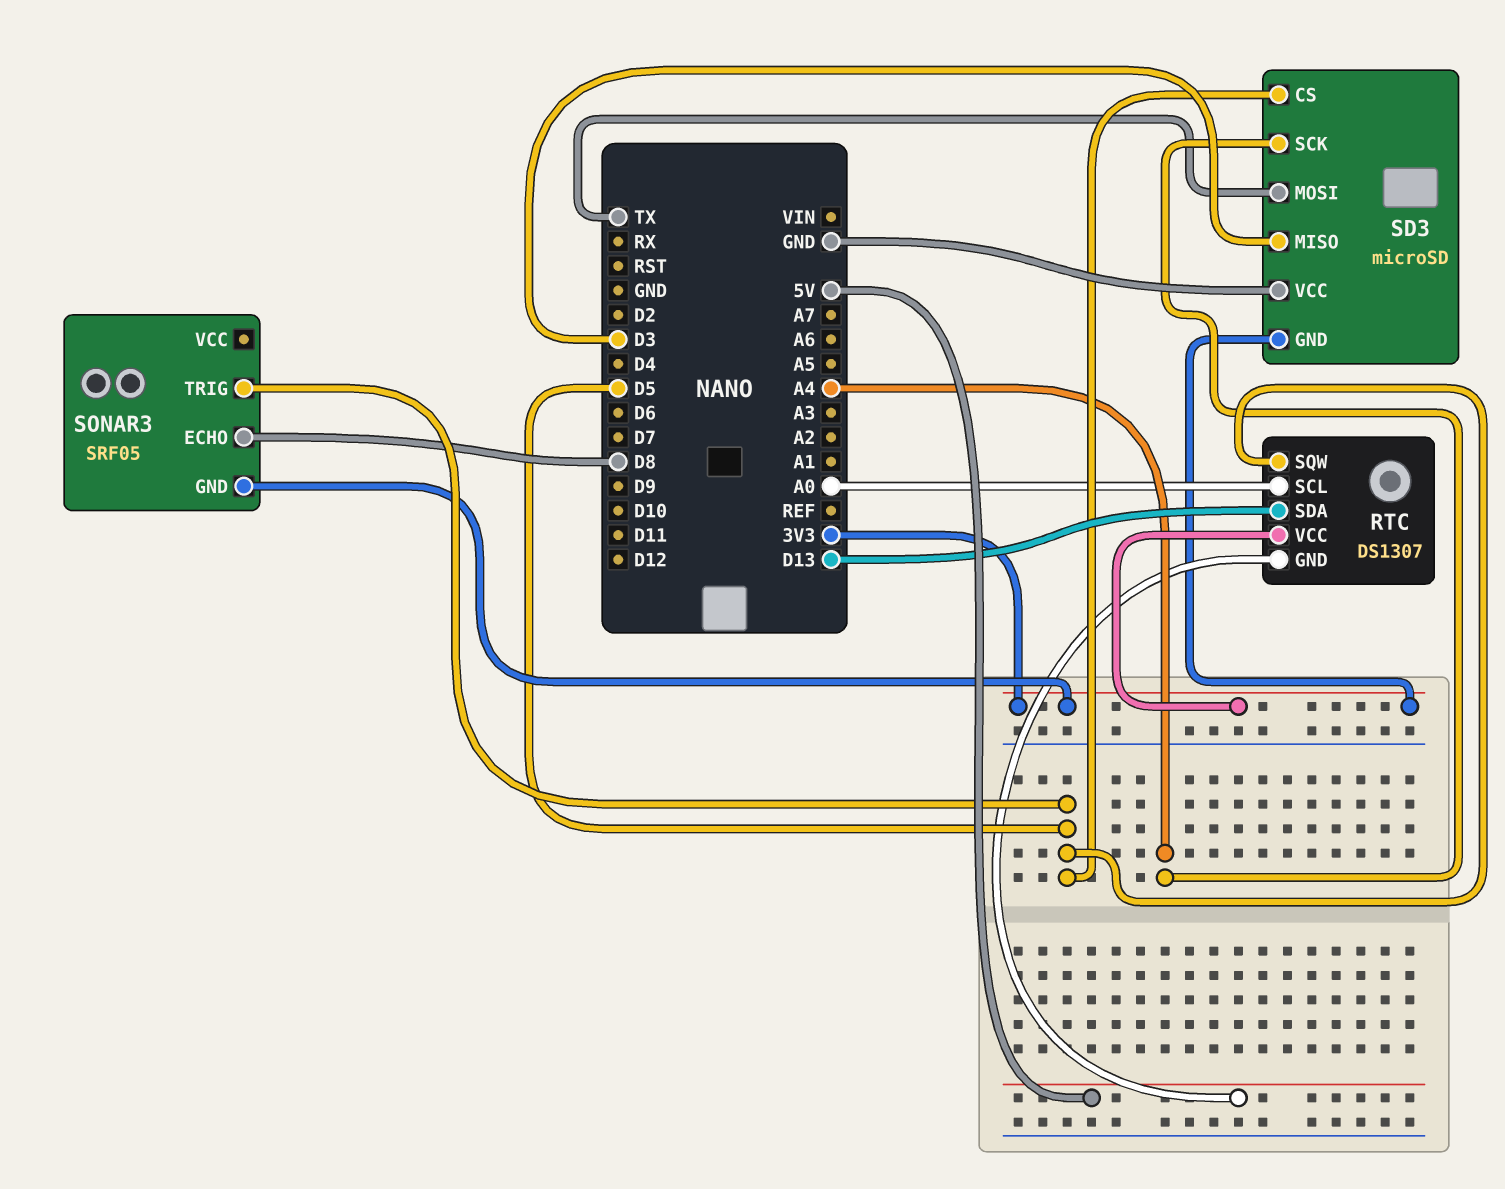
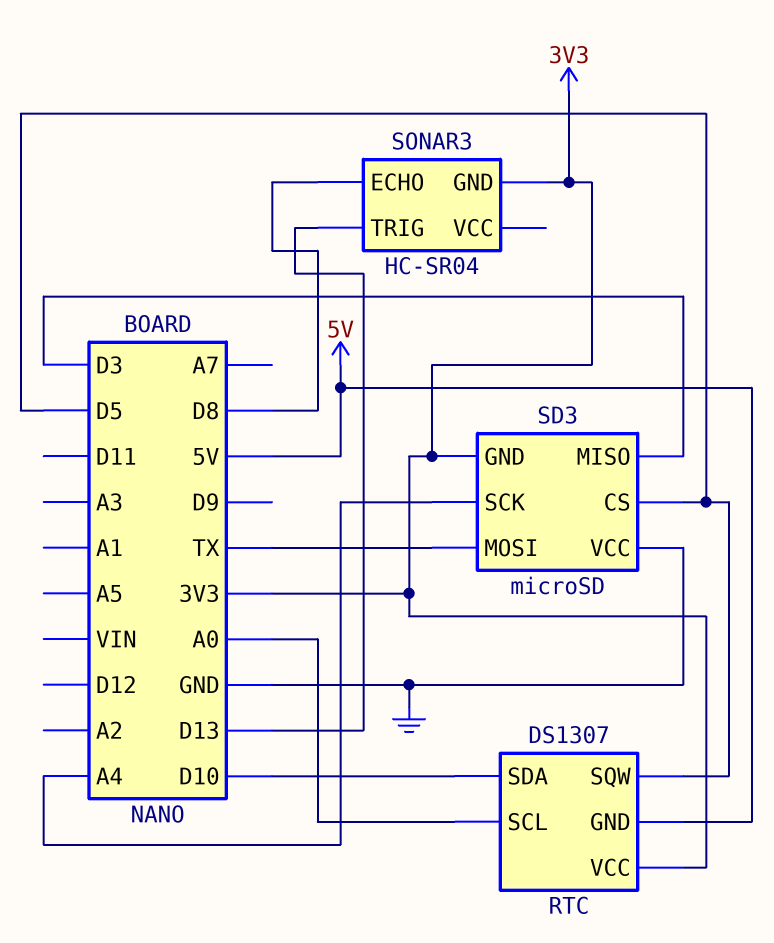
RTC pin SDA: D13 -> D10
SONAR3: SRF05 -> HC-SR04
SONAR3 pin TRIG: D5 -> D13

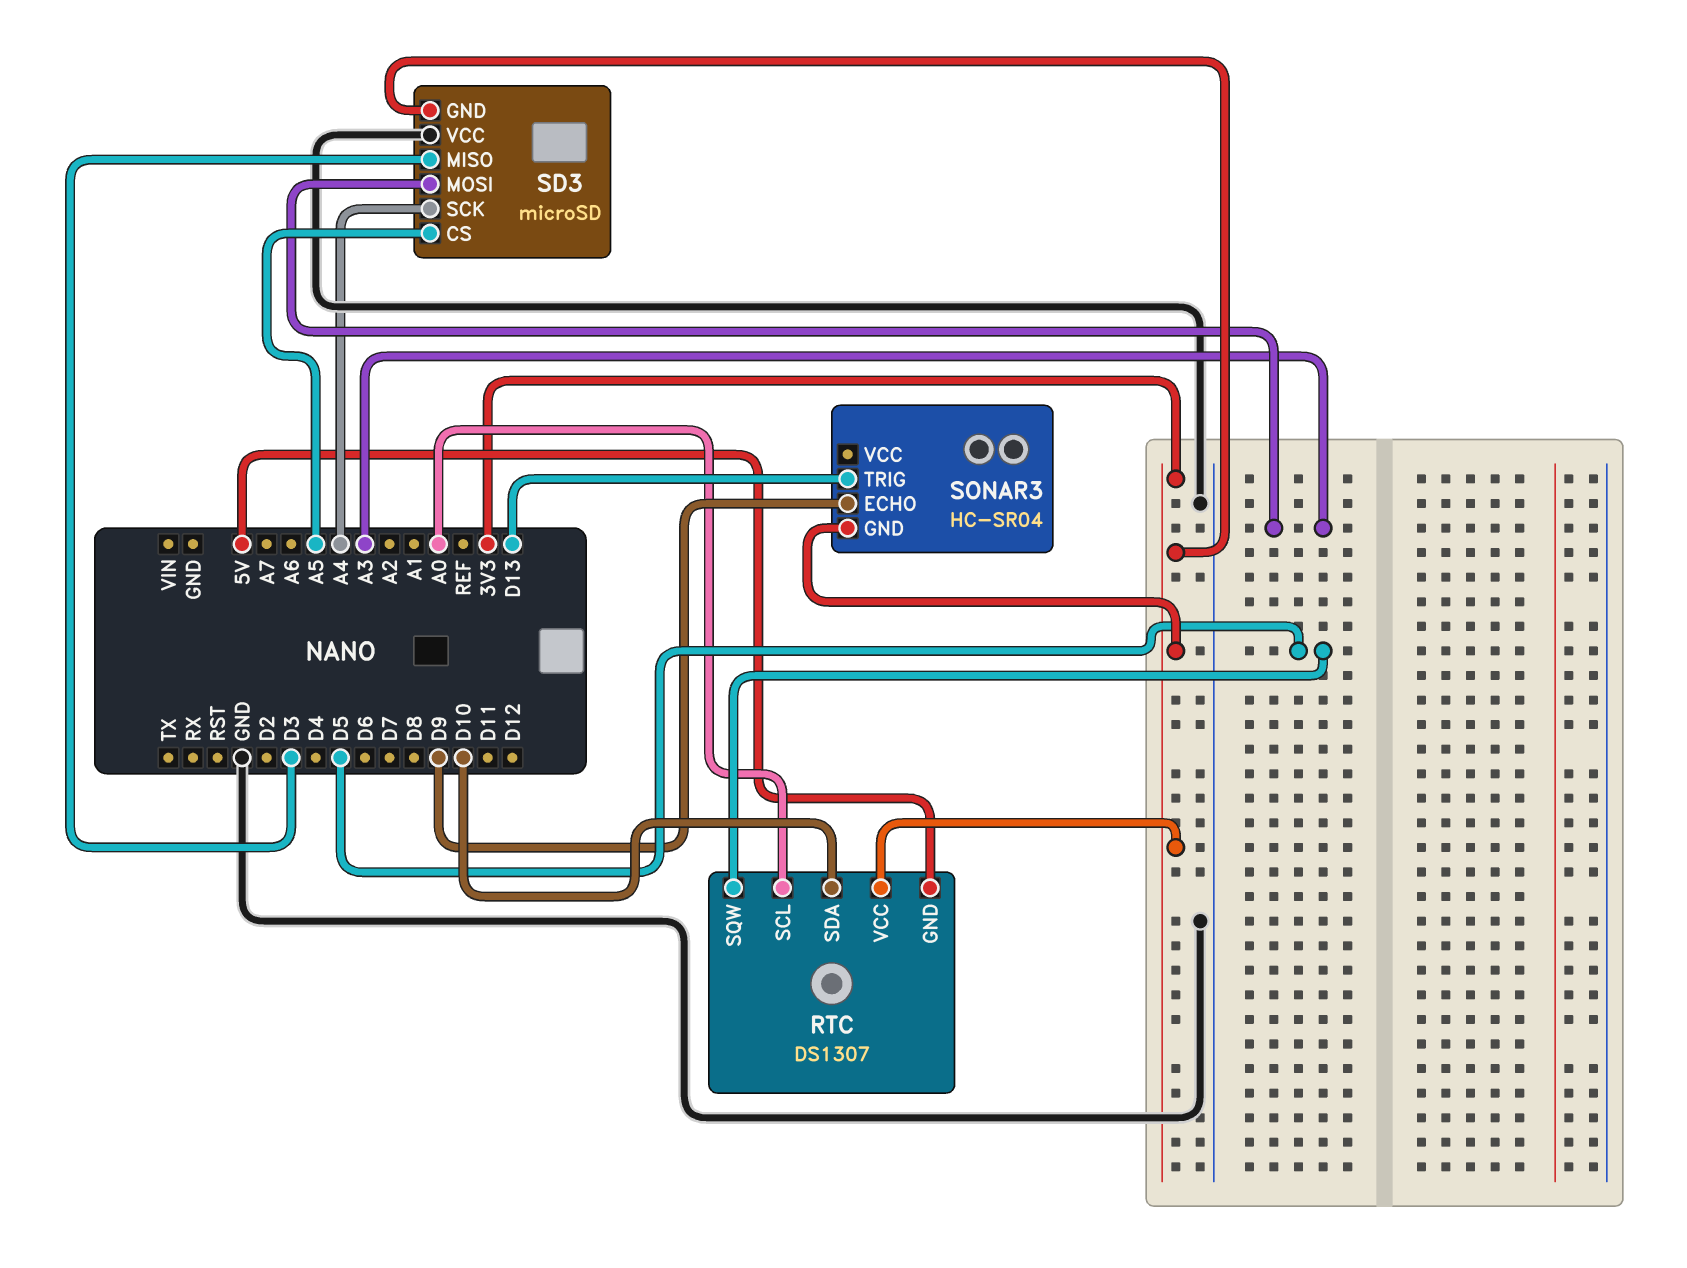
SD3 pin CS: D5 -> A5
SD3 pin MOSI: TX -> A3
SONAR3 pin ECHO: D8 -> D9

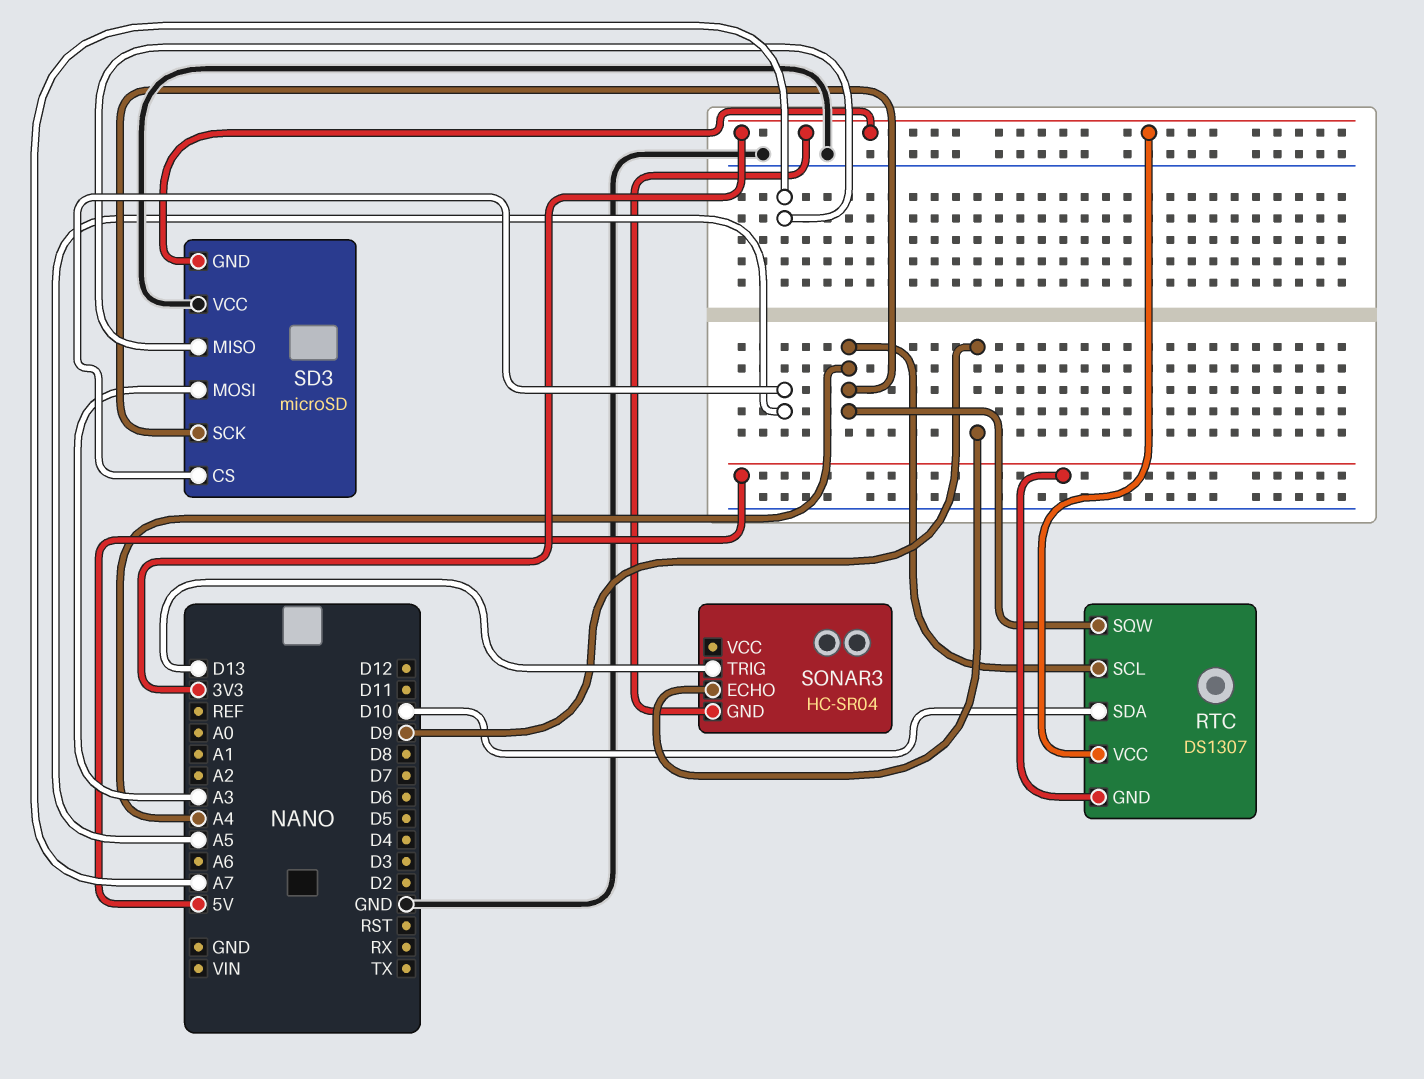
RTC pin SCL: A0 -> A4
RTC pin SQW: D5 -> A4
SD3 pin MISO: D3 -> A7

